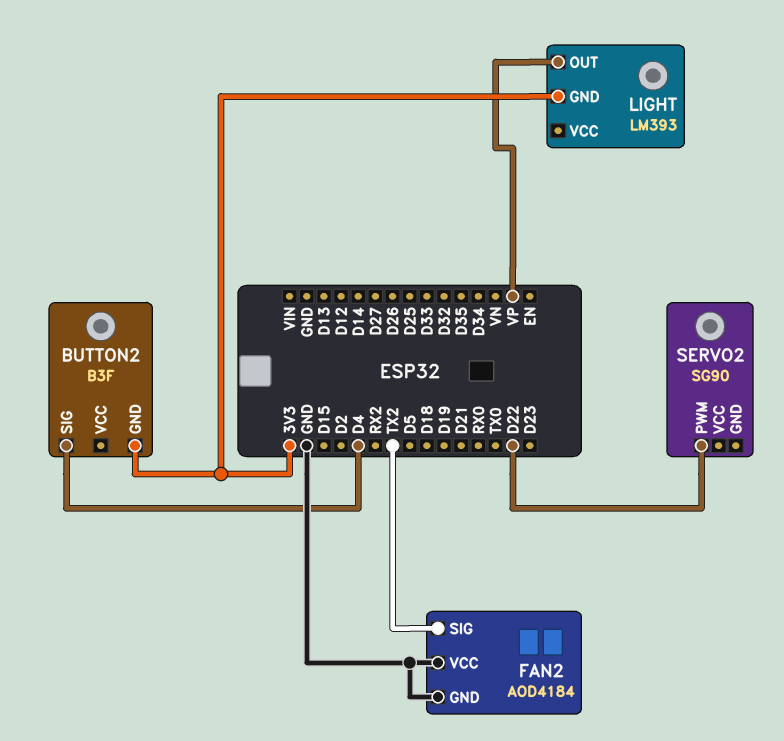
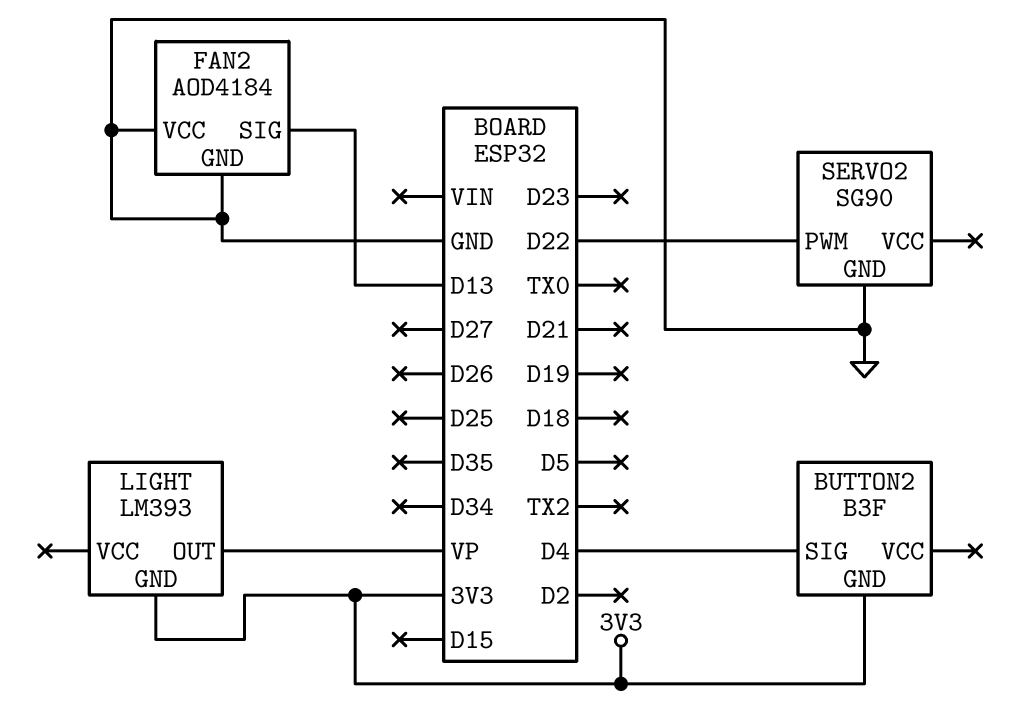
FAN2 pin SIG: TX2 -> D13
SERVO2 pin GND: none -> GND

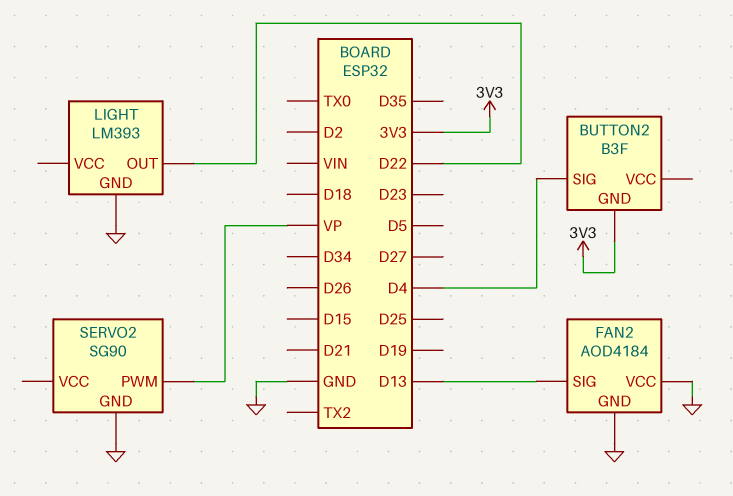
LIGHT pin GND: 3V3 -> GND
LIGHT pin OUT: VP -> D22
SERVO2 pin PWM: D22 -> VP

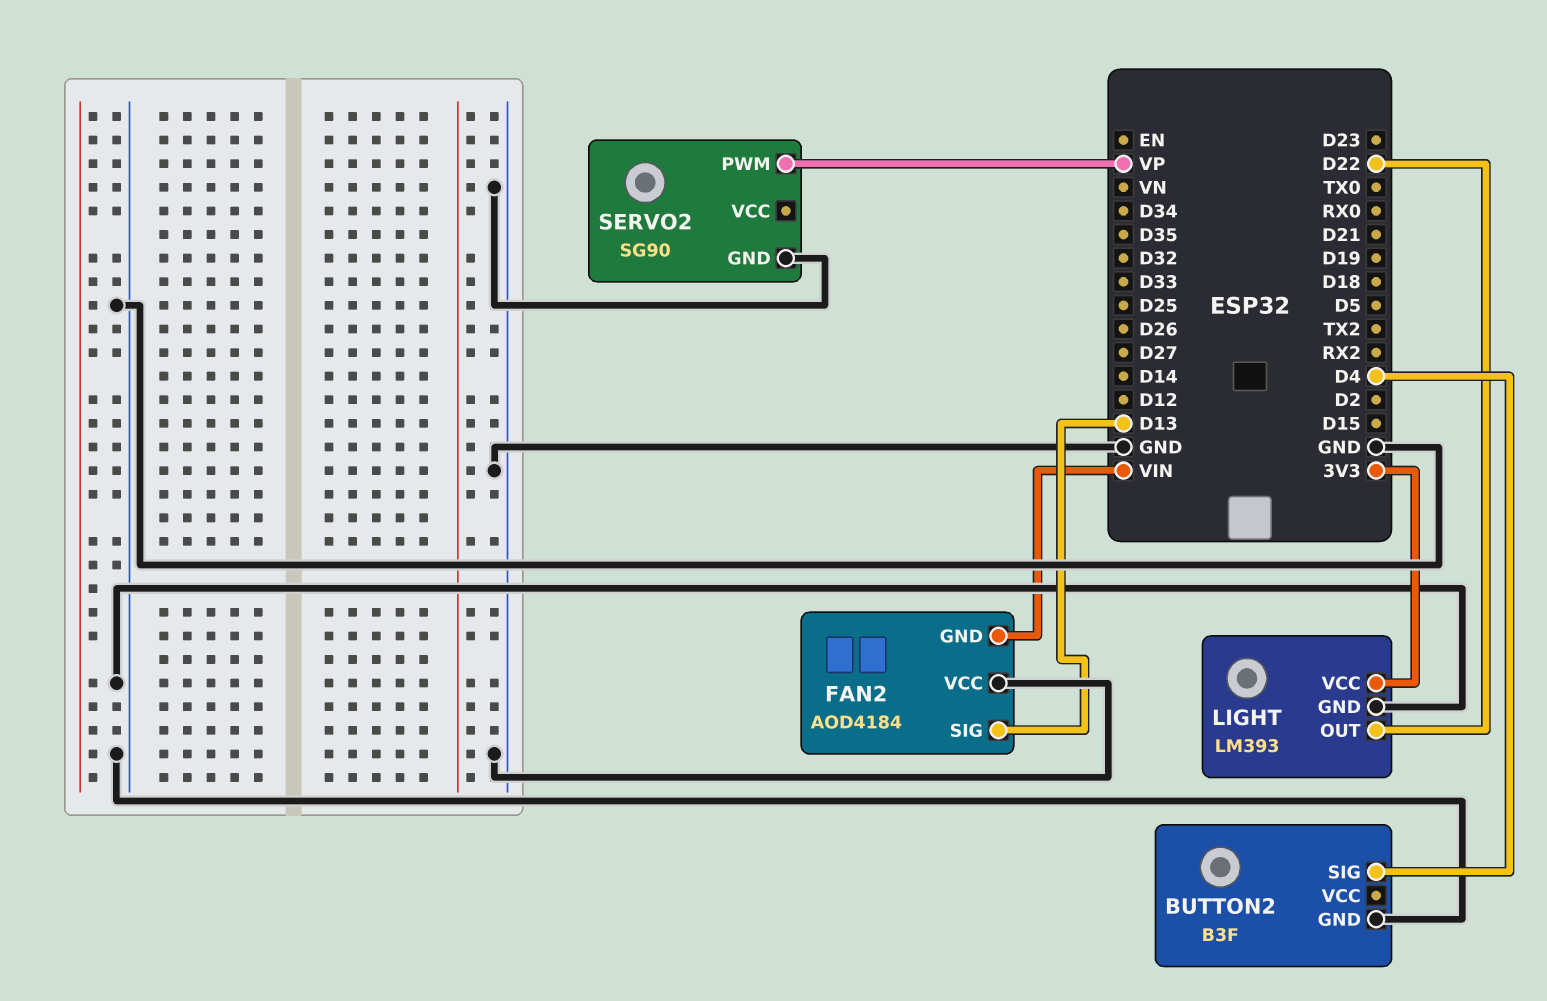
BUTTON2 pin GND: 3V3 -> GND
FAN2 pin GND: GND -> VIN
LIGHT pin VCC: none -> 3V3

